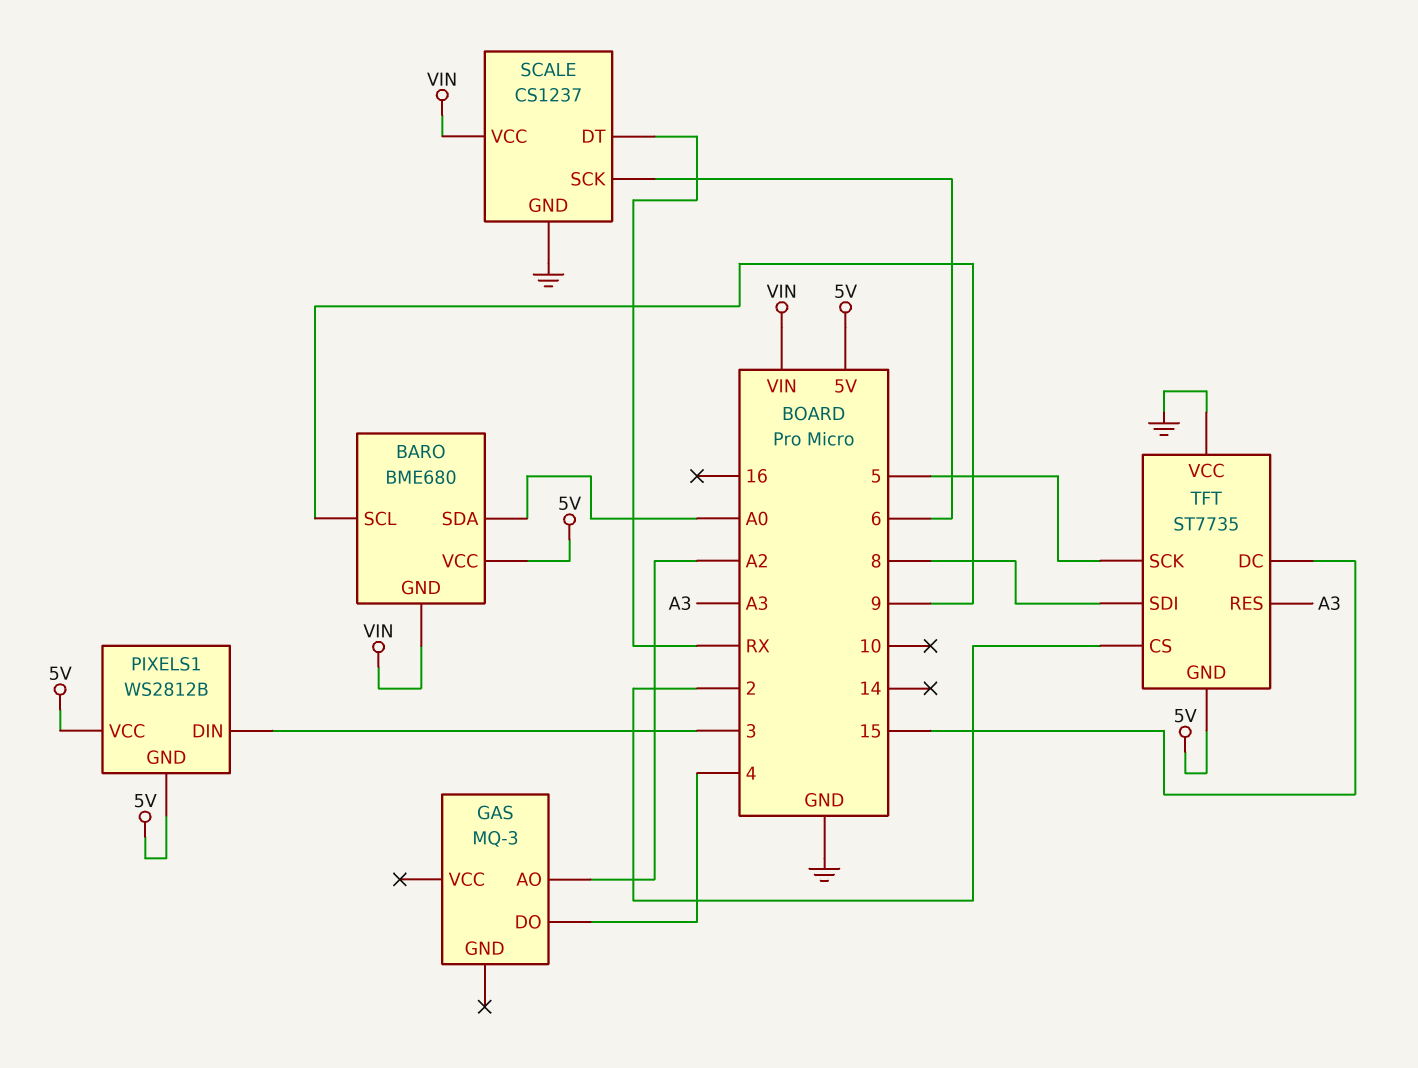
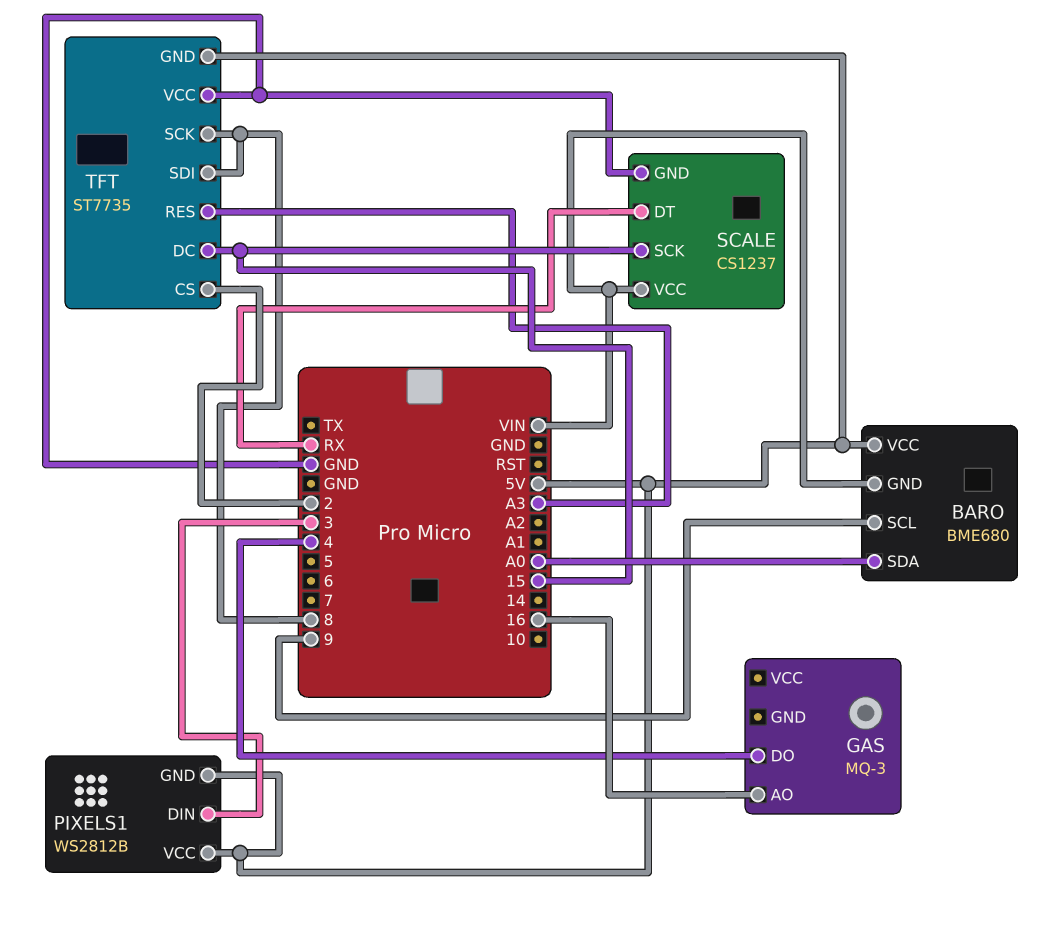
GAS pin AO: A2 -> 16
SCALE pin SCK: 6 -> 15
TFT pin SCK: 5 -> 8

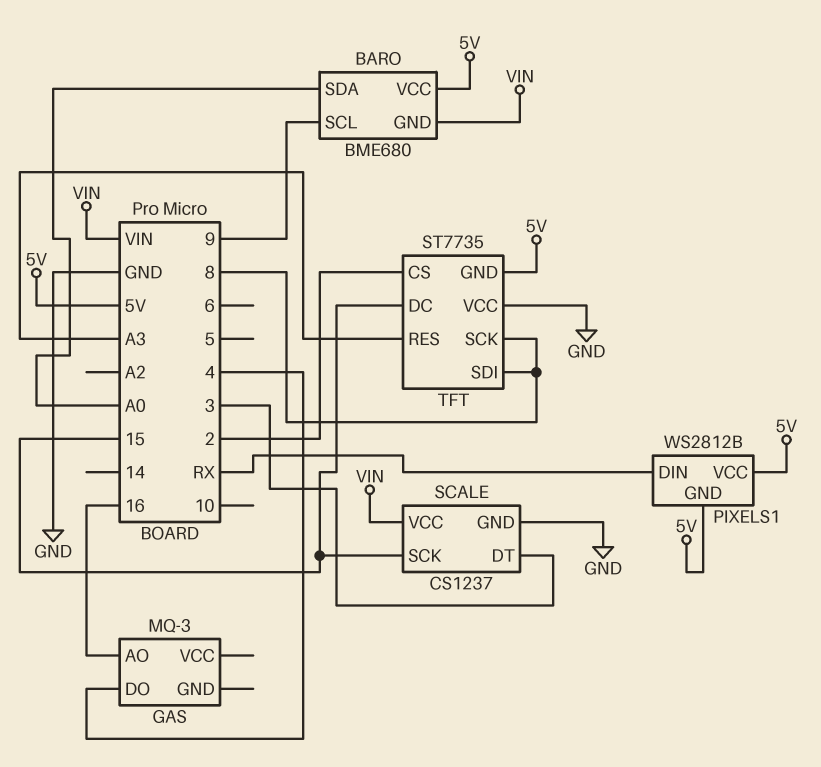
PIXELS1 pin DIN: 3 -> RX
SCALE pin DT: RX -> 3

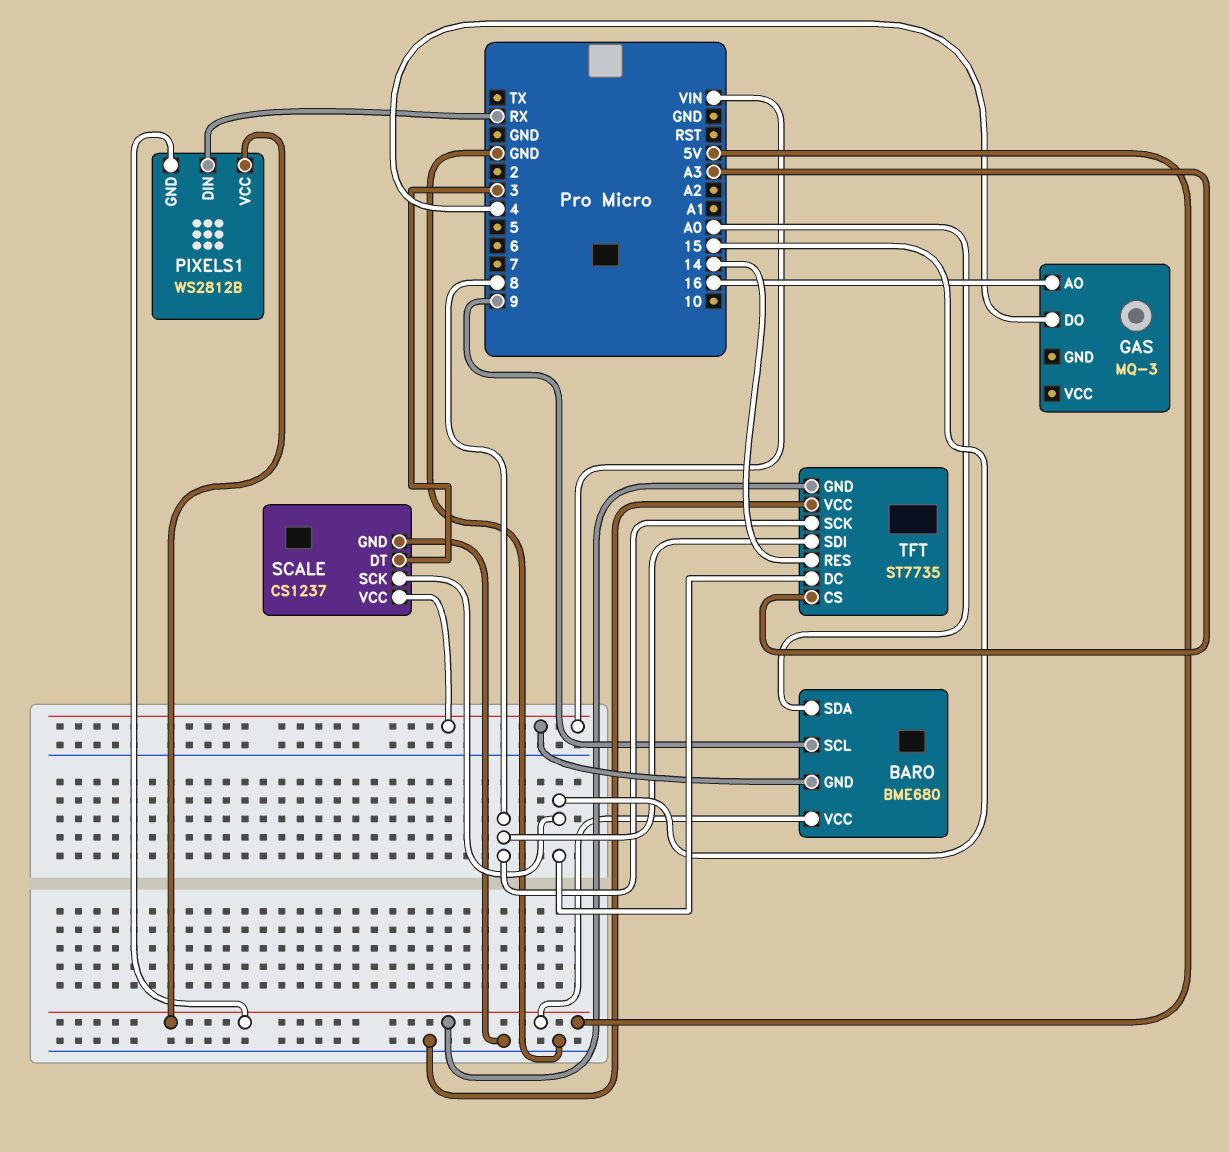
TFT pin CS: 2 -> A3
TFT pin RES: A3 -> 14

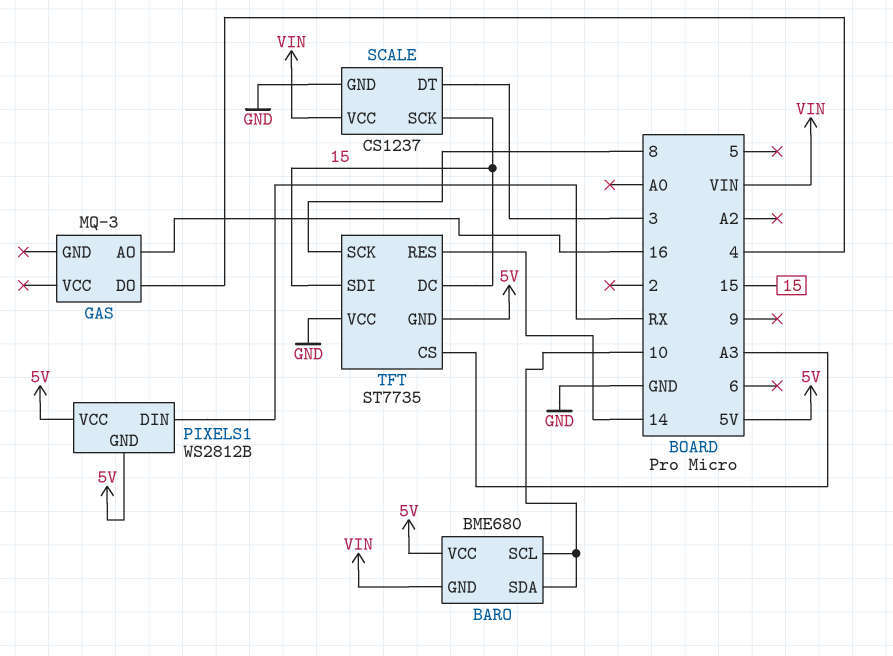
BARO pin SCL: 9 -> 10
BARO pin SDA: A0 -> 10
TFT pin SDI: 8 -> 15

